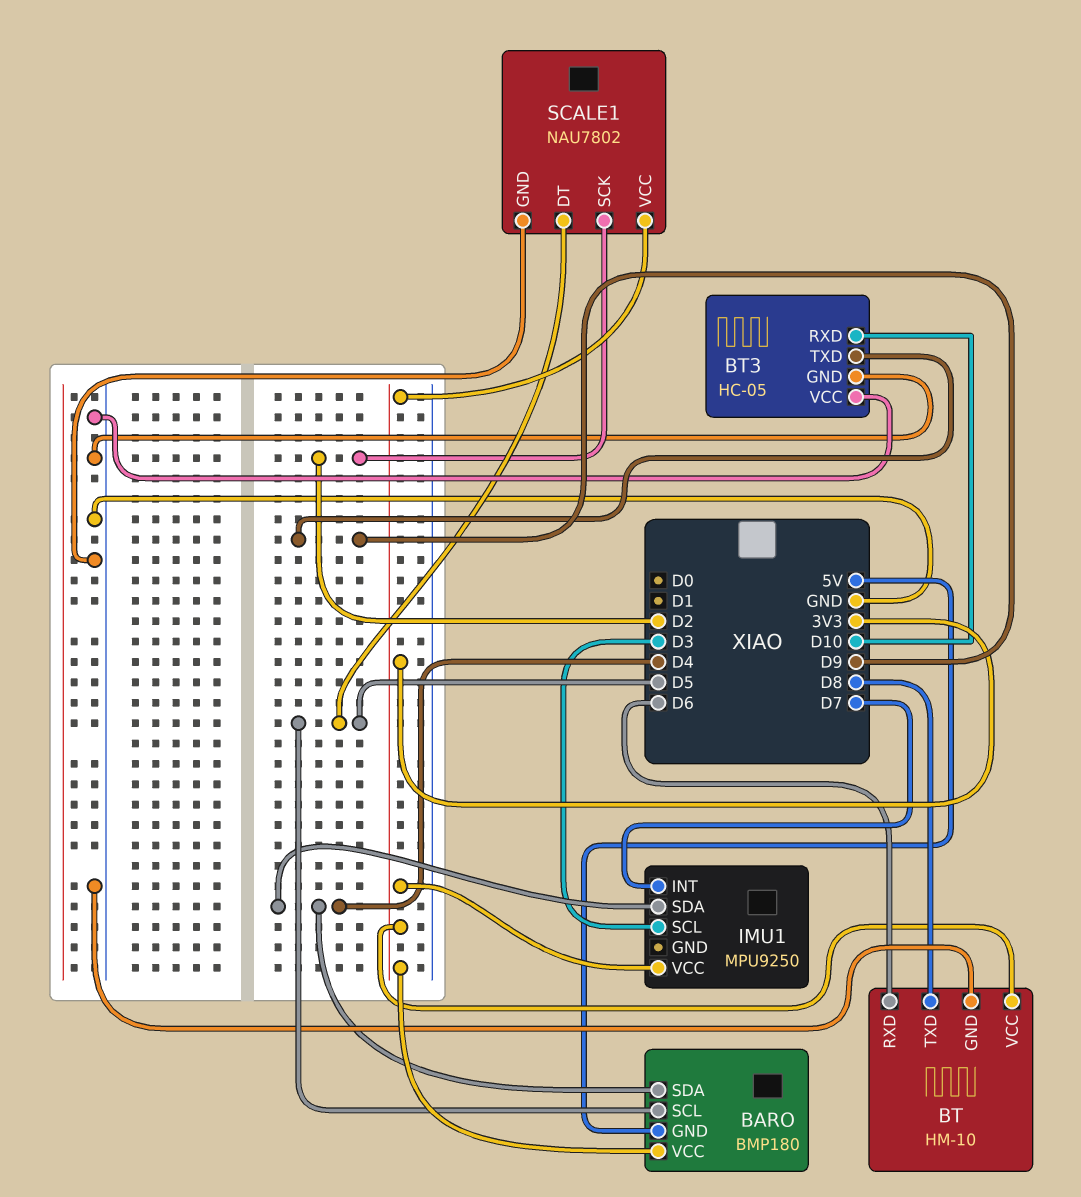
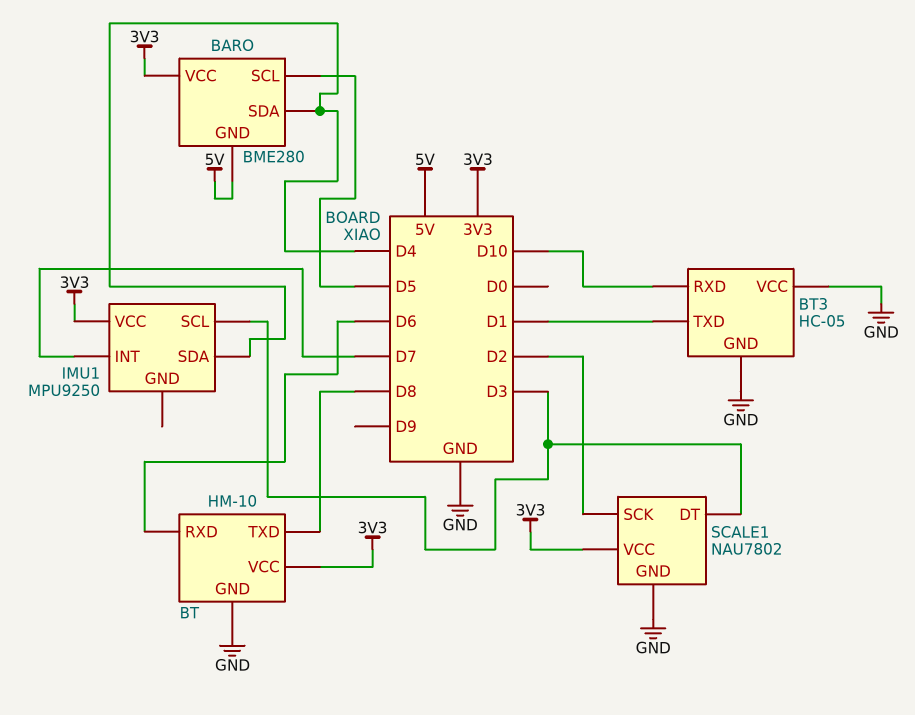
BARO: BMP180 -> BME280
BT3 pin TXD: D9 -> D1
SCALE1 pin DT: D5 -> D3

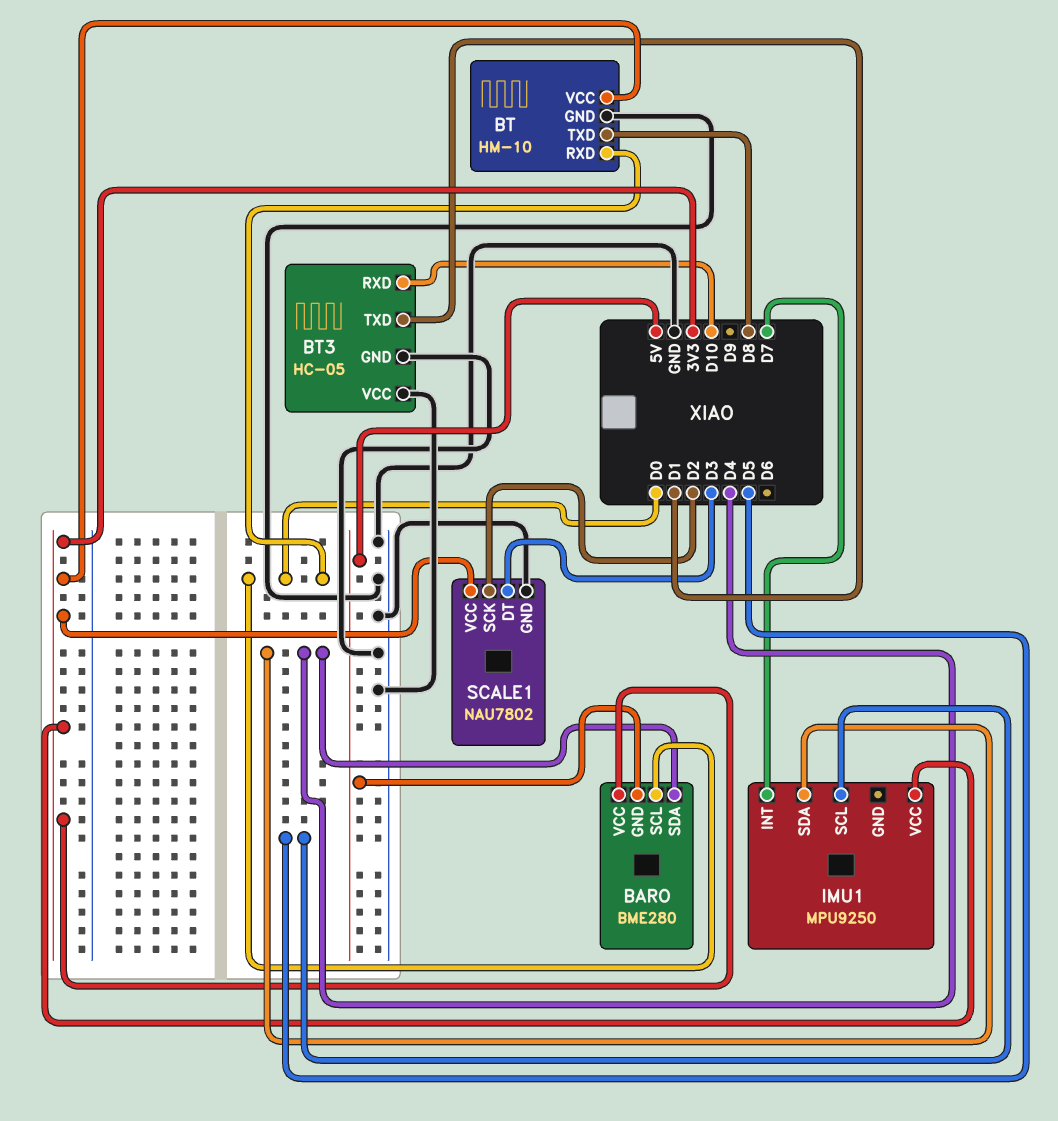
BARO pin SCL: D5 -> D0
BT pin RXD: D6 -> D0
IMU1 pin SCL: D3 -> D5

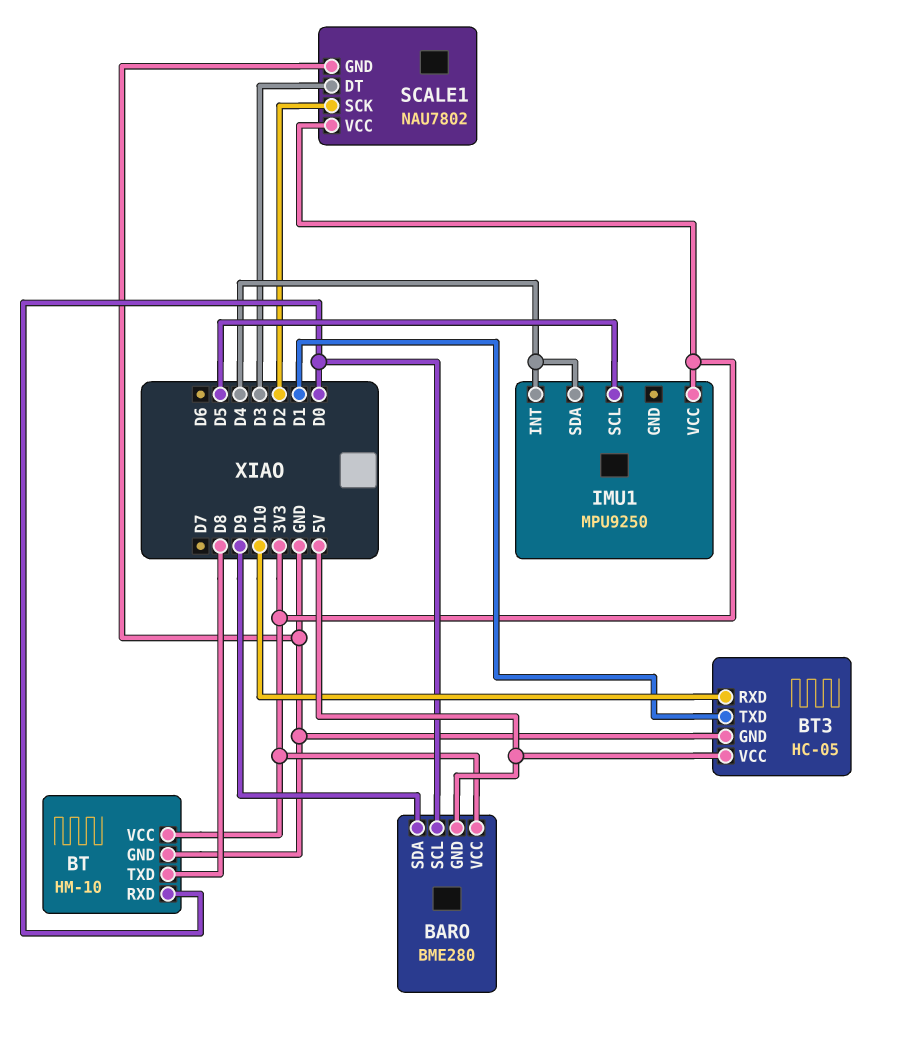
BARO pin SDA: D4 -> D9
BT3 pin VCC: GND -> 5V
IMU1 pin INT: D7 -> D4

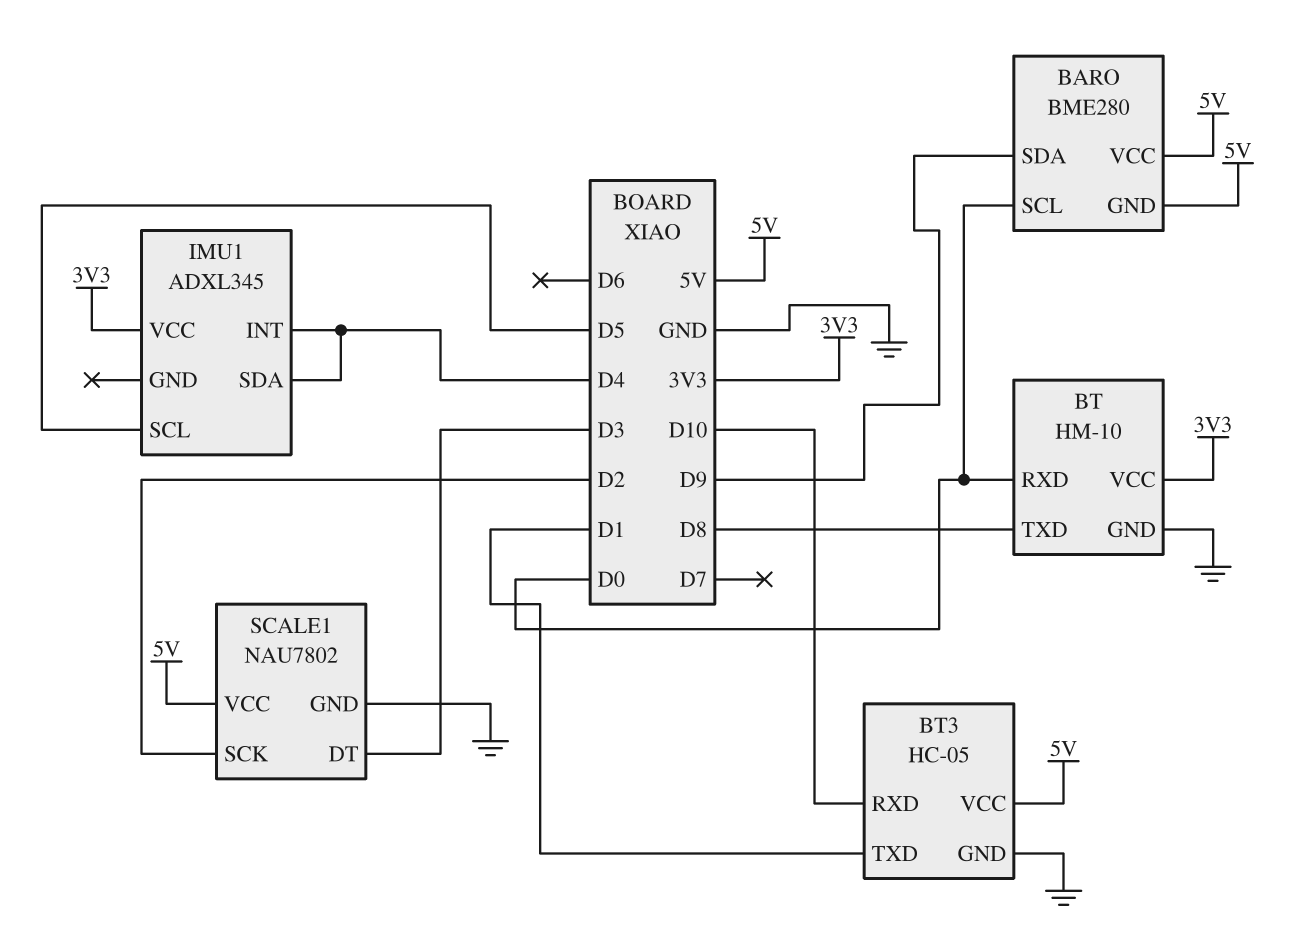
BARO pin VCC: 3V3 -> 5V
IMU1: MPU9250 -> ADXL345
SCALE1 pin VCC: 3V3 -> 5V

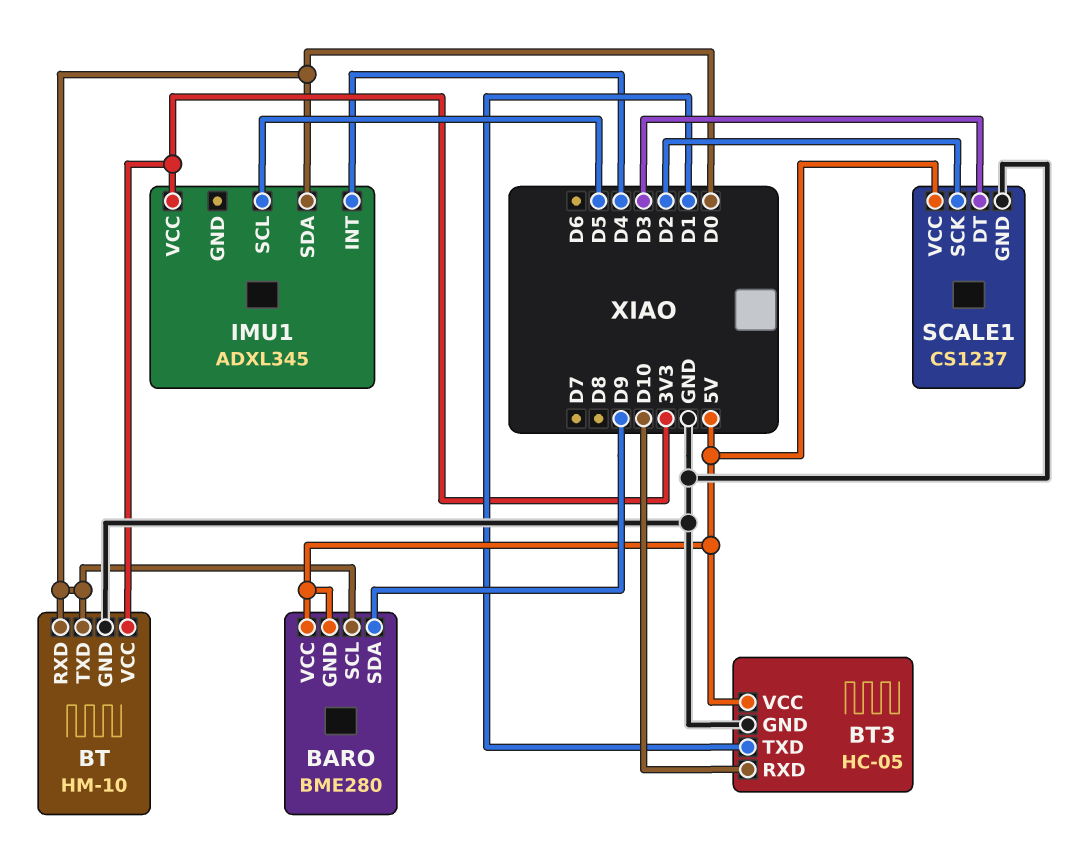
BT pin TXD: D8 -> D0
IMU1 pin SDA: D4 -> D0
SCALE1: NAU7802 -> CS1237

